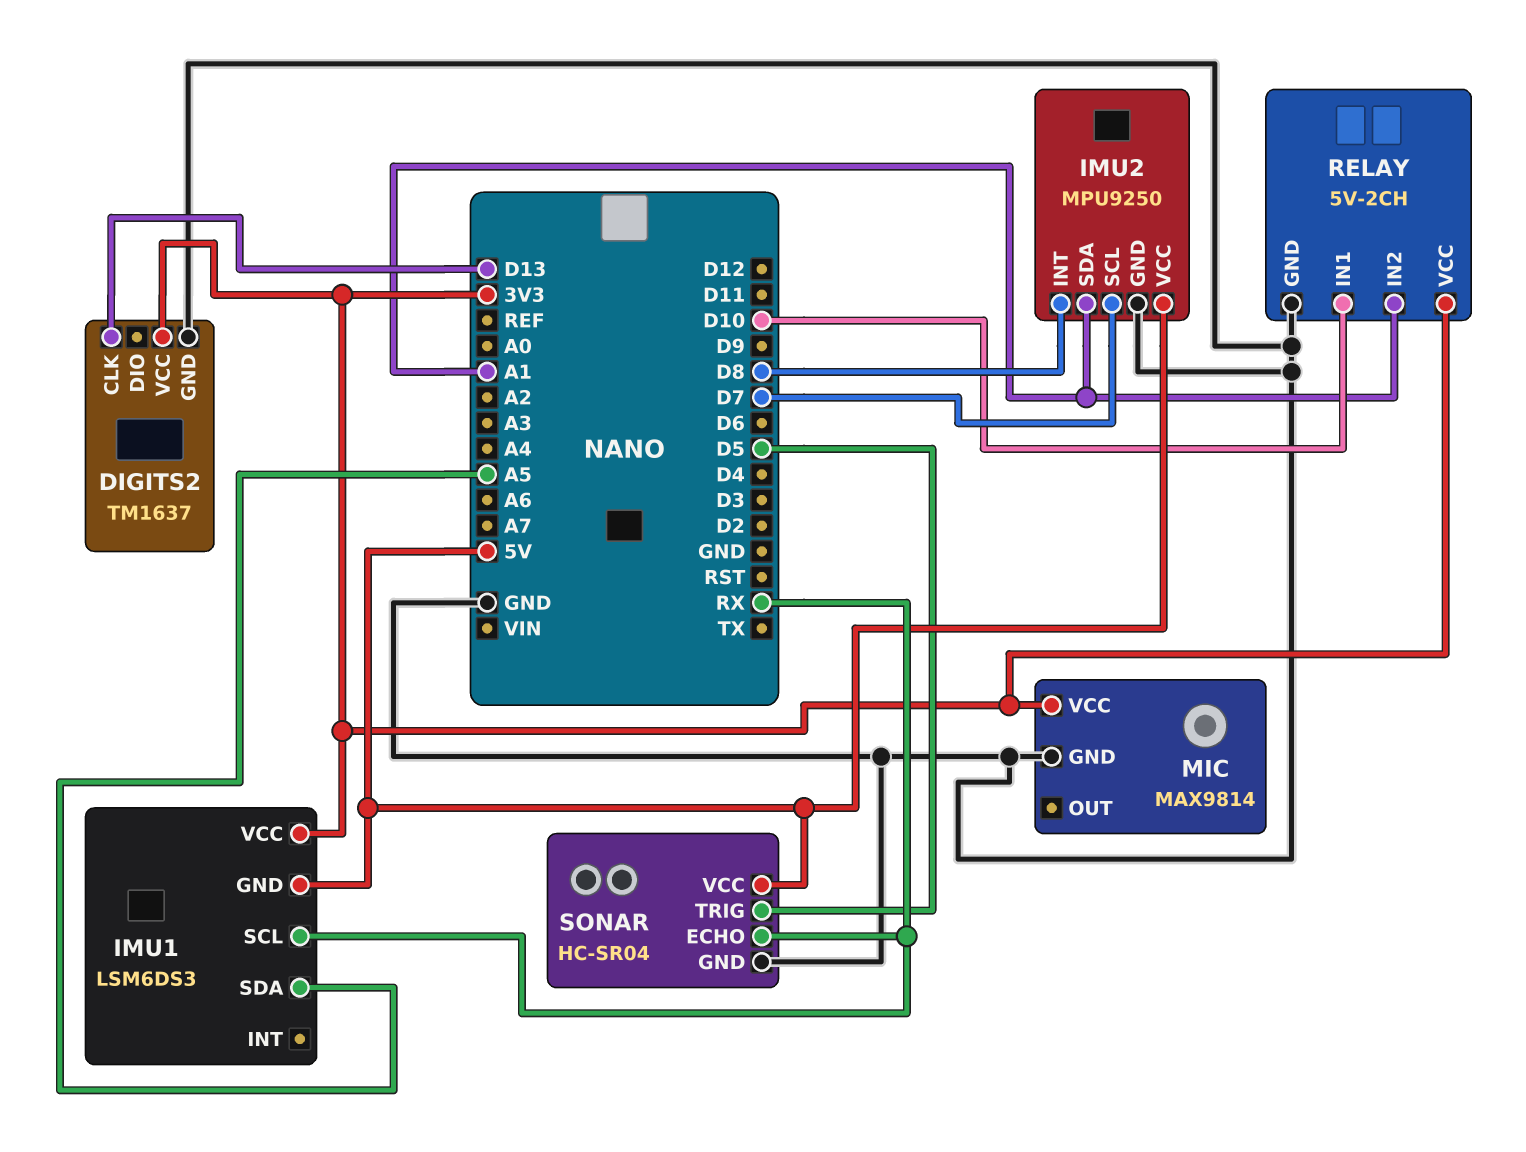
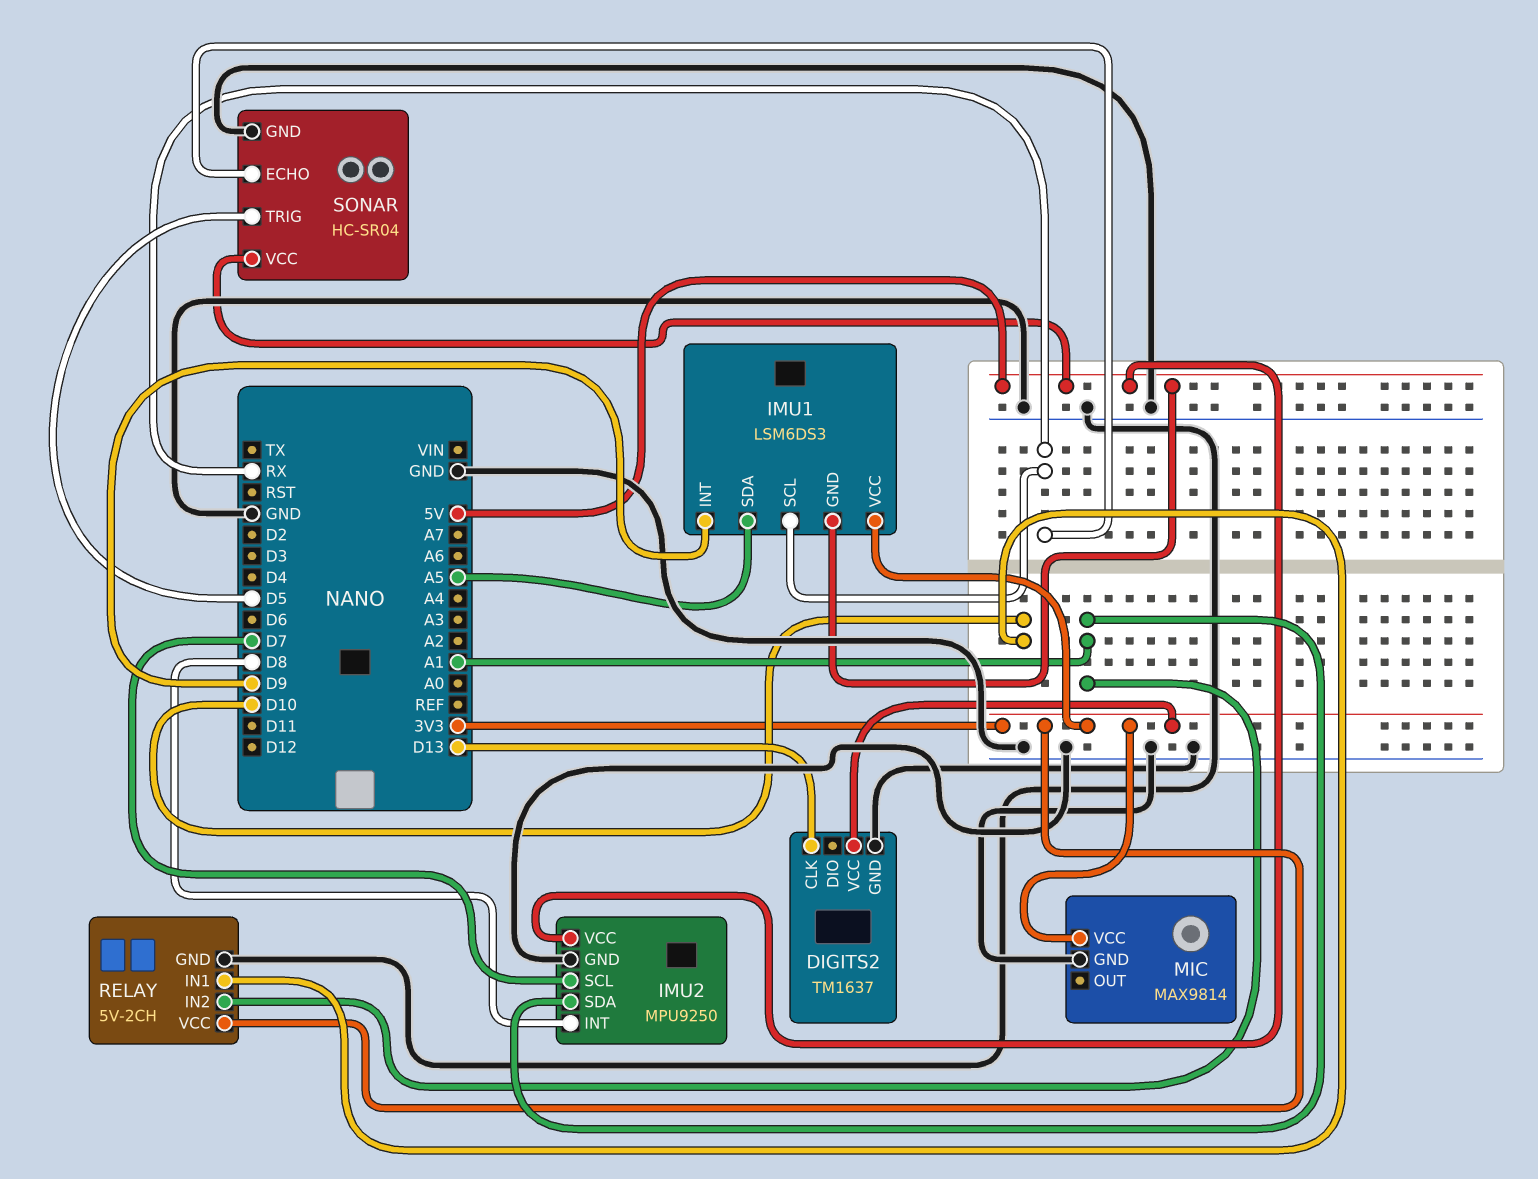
IMU1 pin INT: none -> D9

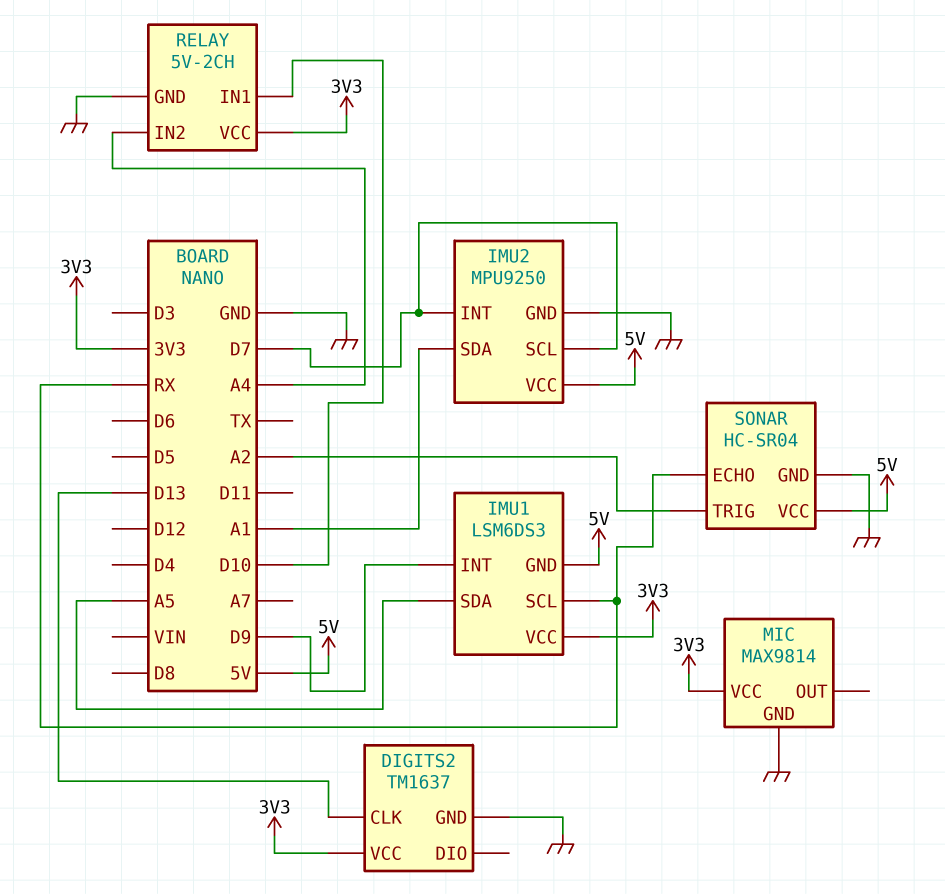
IMU2 pin INT: D8 -> D7
RELAY pin IN2: A1 -> A4
SONAR pin TRIG: D5 -> A2

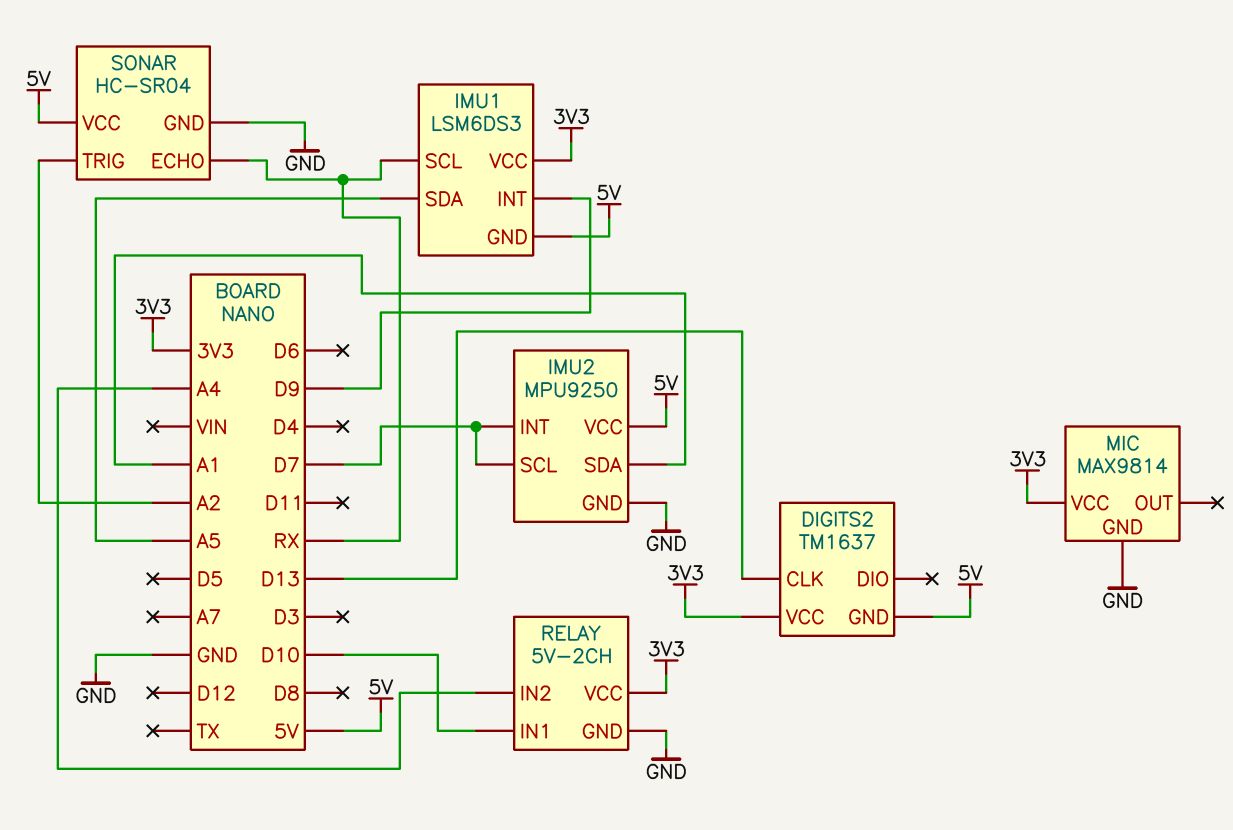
DIGITS2 pin GND: GND -> 5V

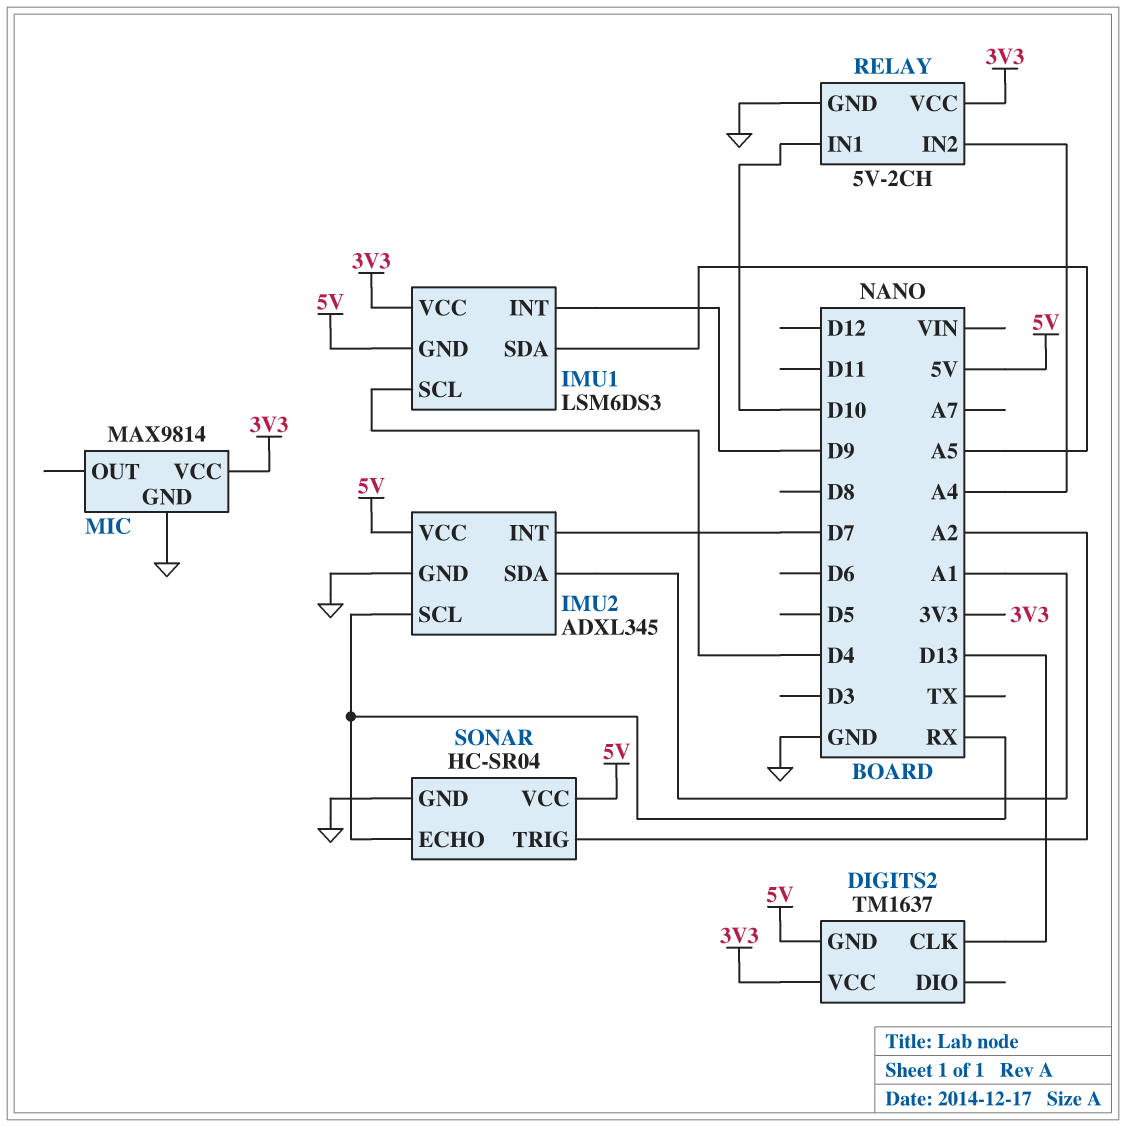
IMU1 pin SCL: RX -> D4
IMU2: MPU9250 -> ADXL345
IMU2 pin SCL: D7 -> RX

